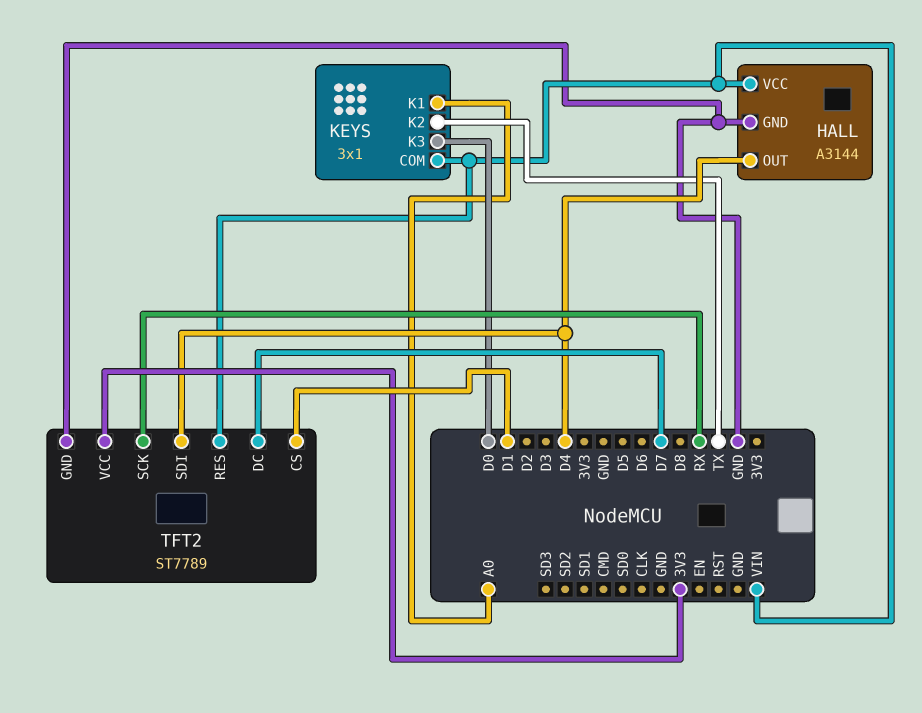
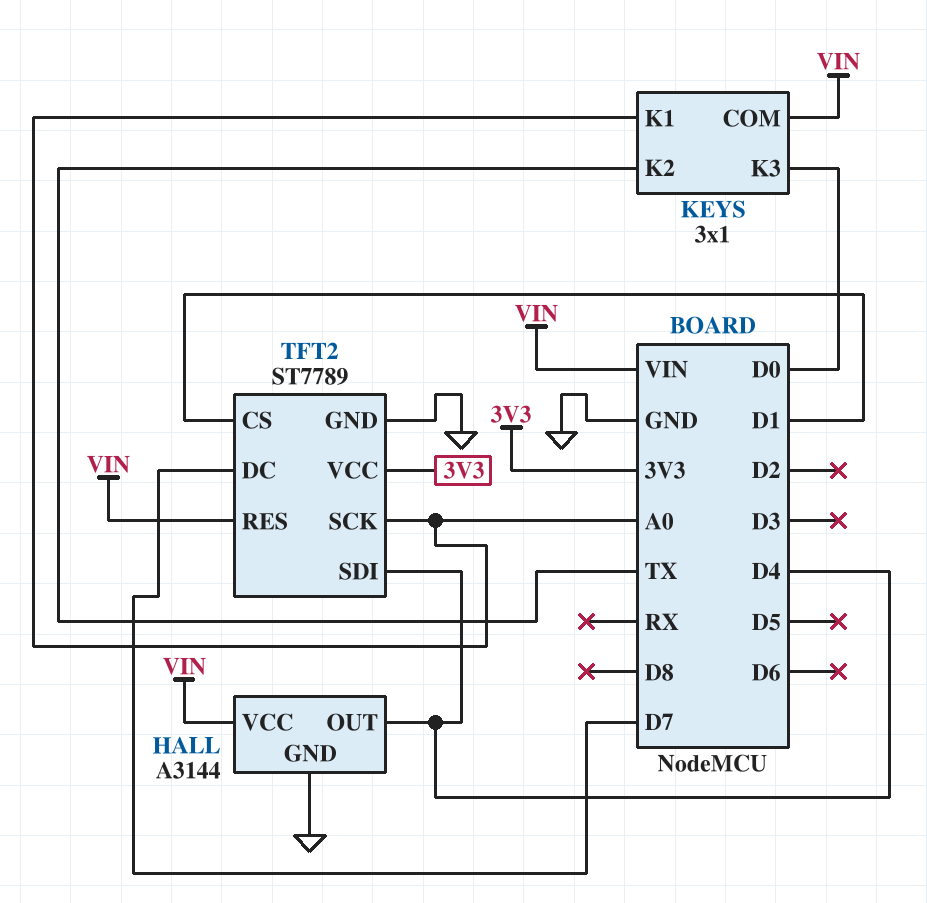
TFT2 pin SCK: RX -> A0

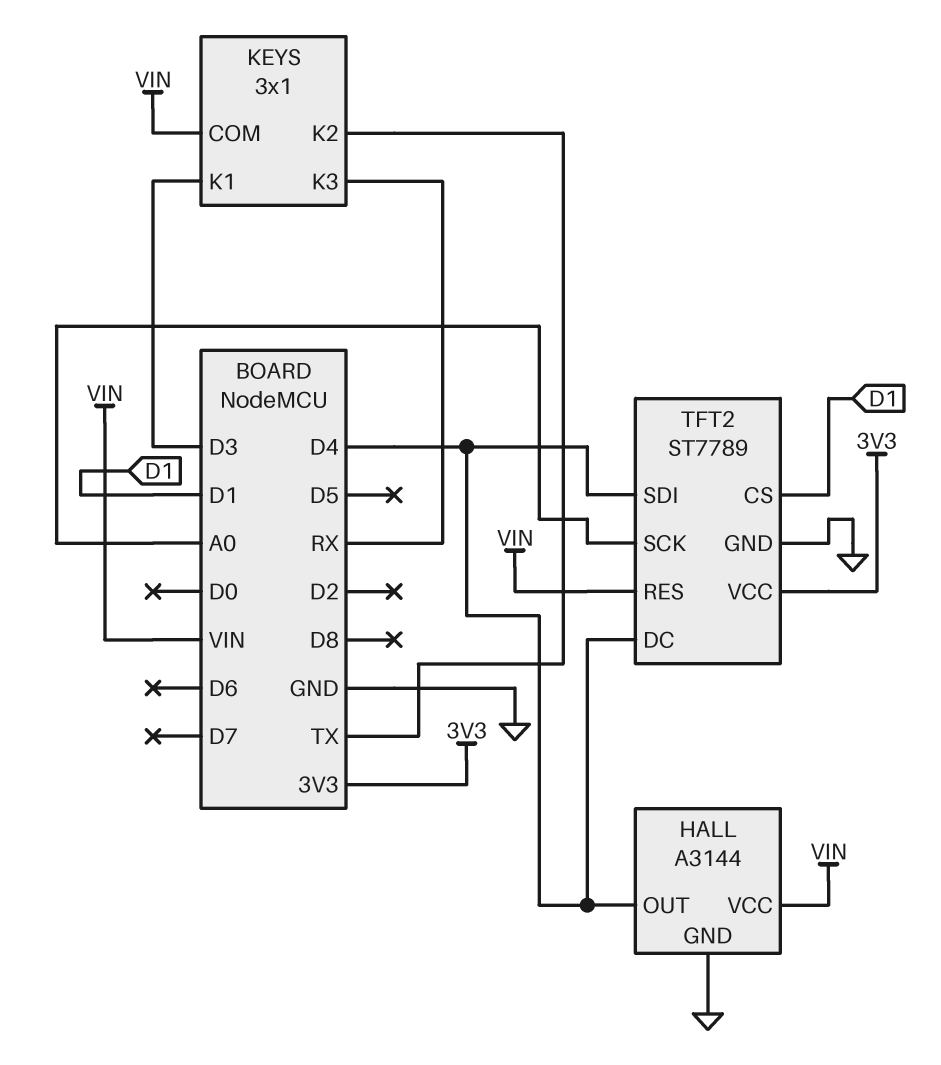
KEYS pin K1: A0 -> D3
KEYS pin K3: D0 -> RX
TFT2 pin DC: D7 -> D4

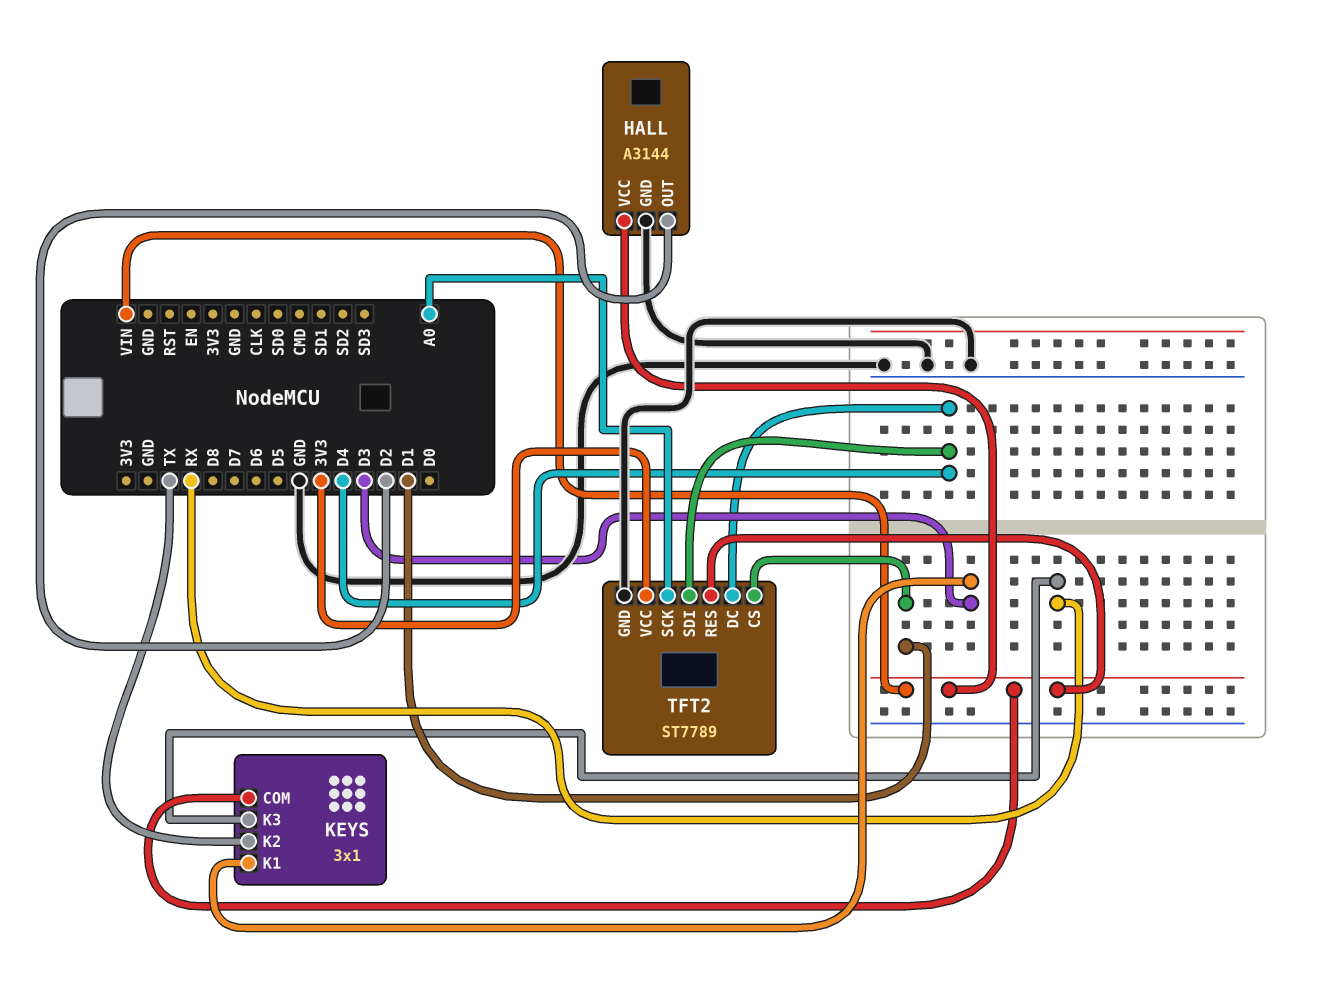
HALL pin OUT: D4 -> D2

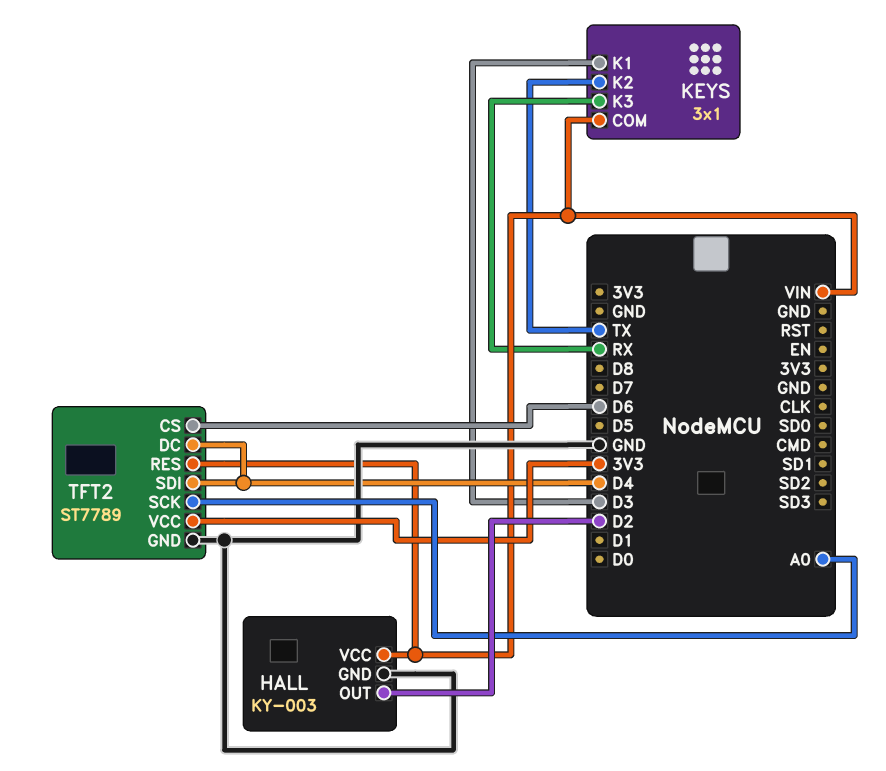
HALL: A3144 -> KY-003
TFT2 pin CS: D1 -> D6

